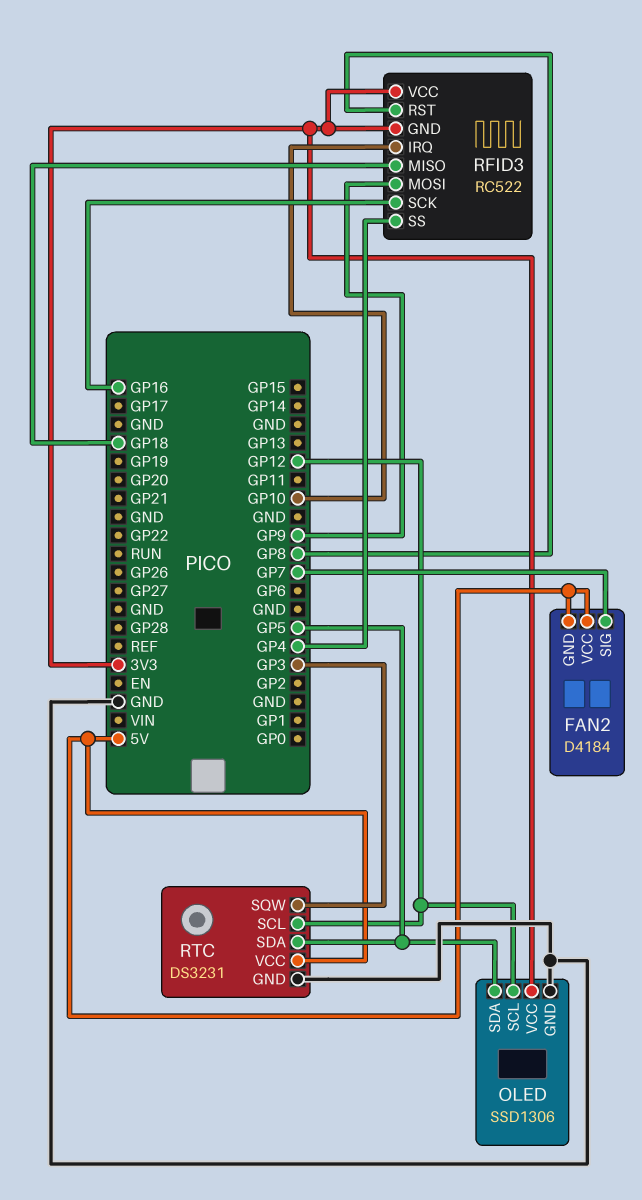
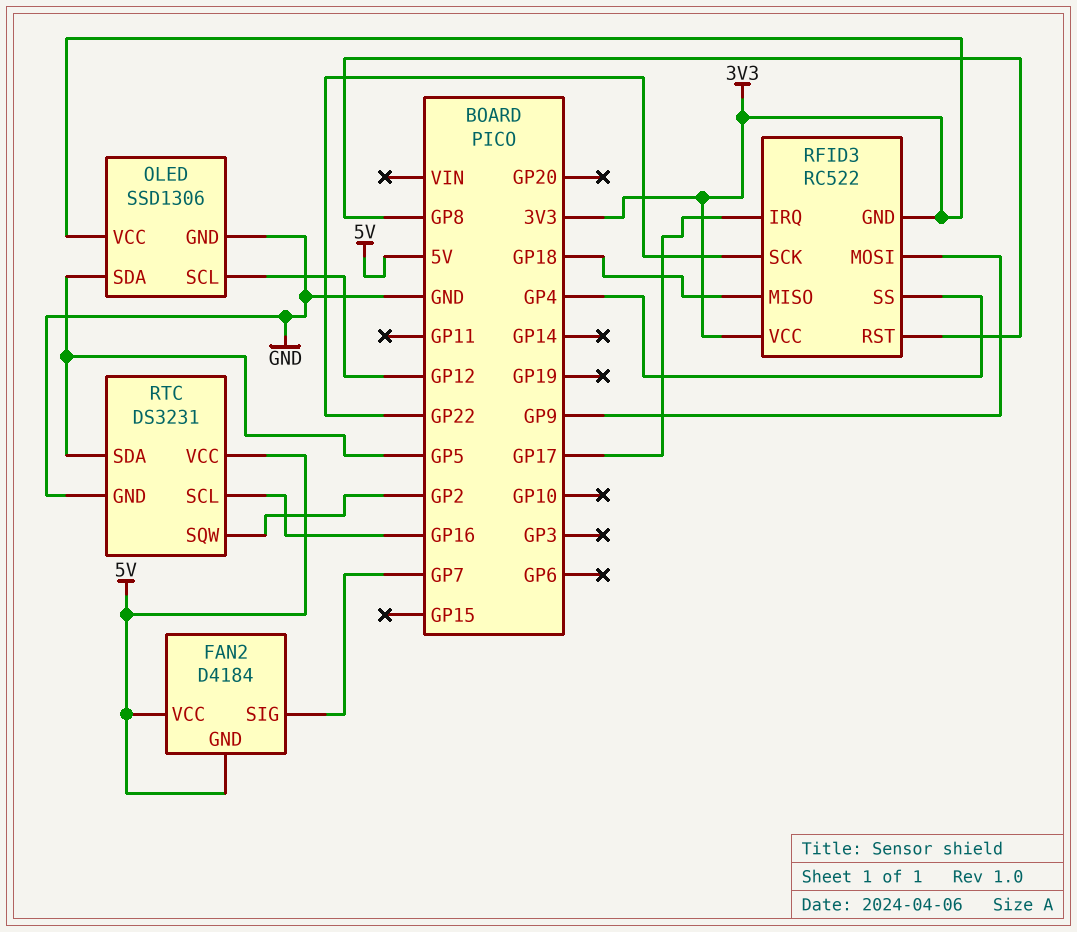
RFID3 pin IRQ: GP10 -> GP17
RFID3 pin SCK: GP16 -> GP22
RTC pin SCL: GP12 -> GP16
RTC pin SQW: GP3 -> GP2

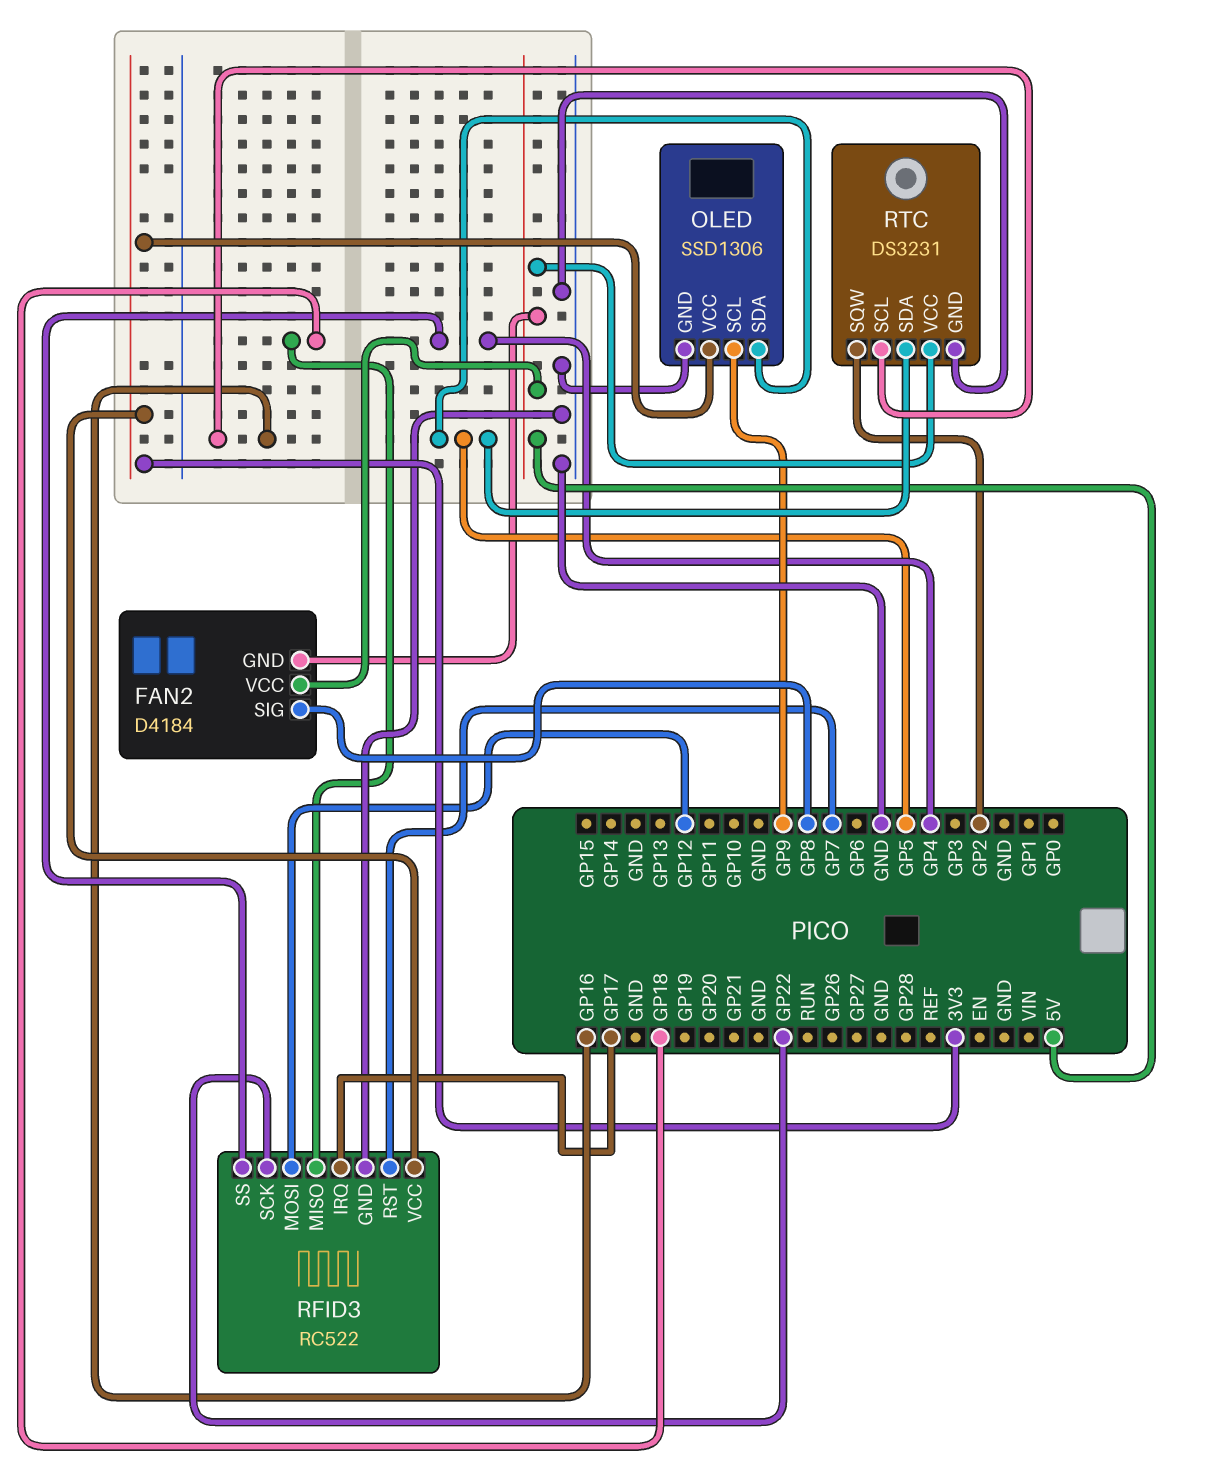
FAN2 pin SIG: GP7 -> GP8
OLED pin SCL: GP12 -> GP9
RFID3 pin GND: 3V3 -> GND
RFID3 pin MOSI: GP9 -> GP12
RFID3 pin RST: GP8 -> GP7

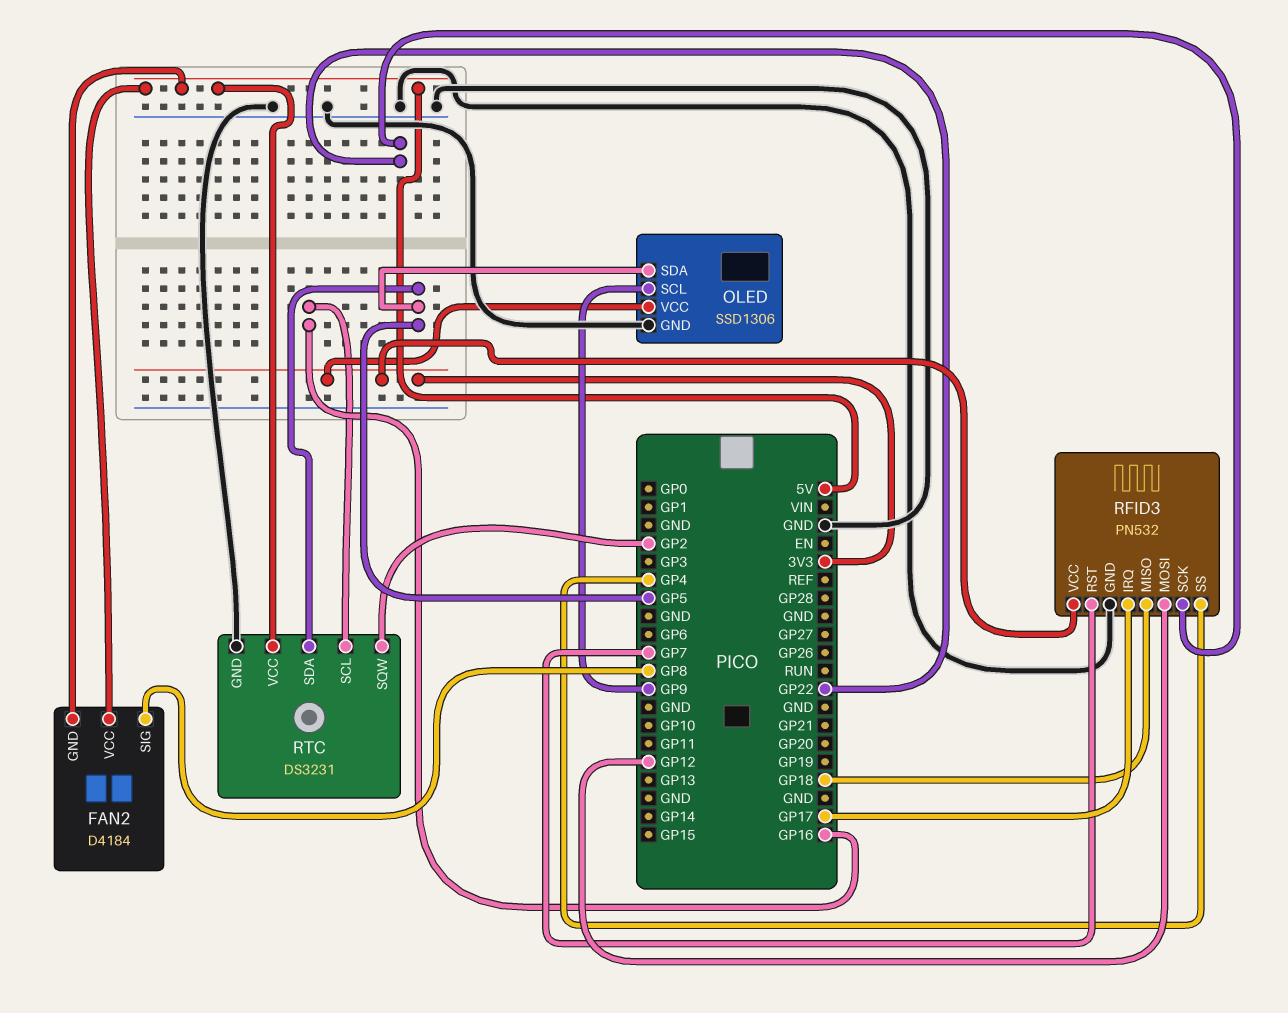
RFID3: RC522 -> PN532

